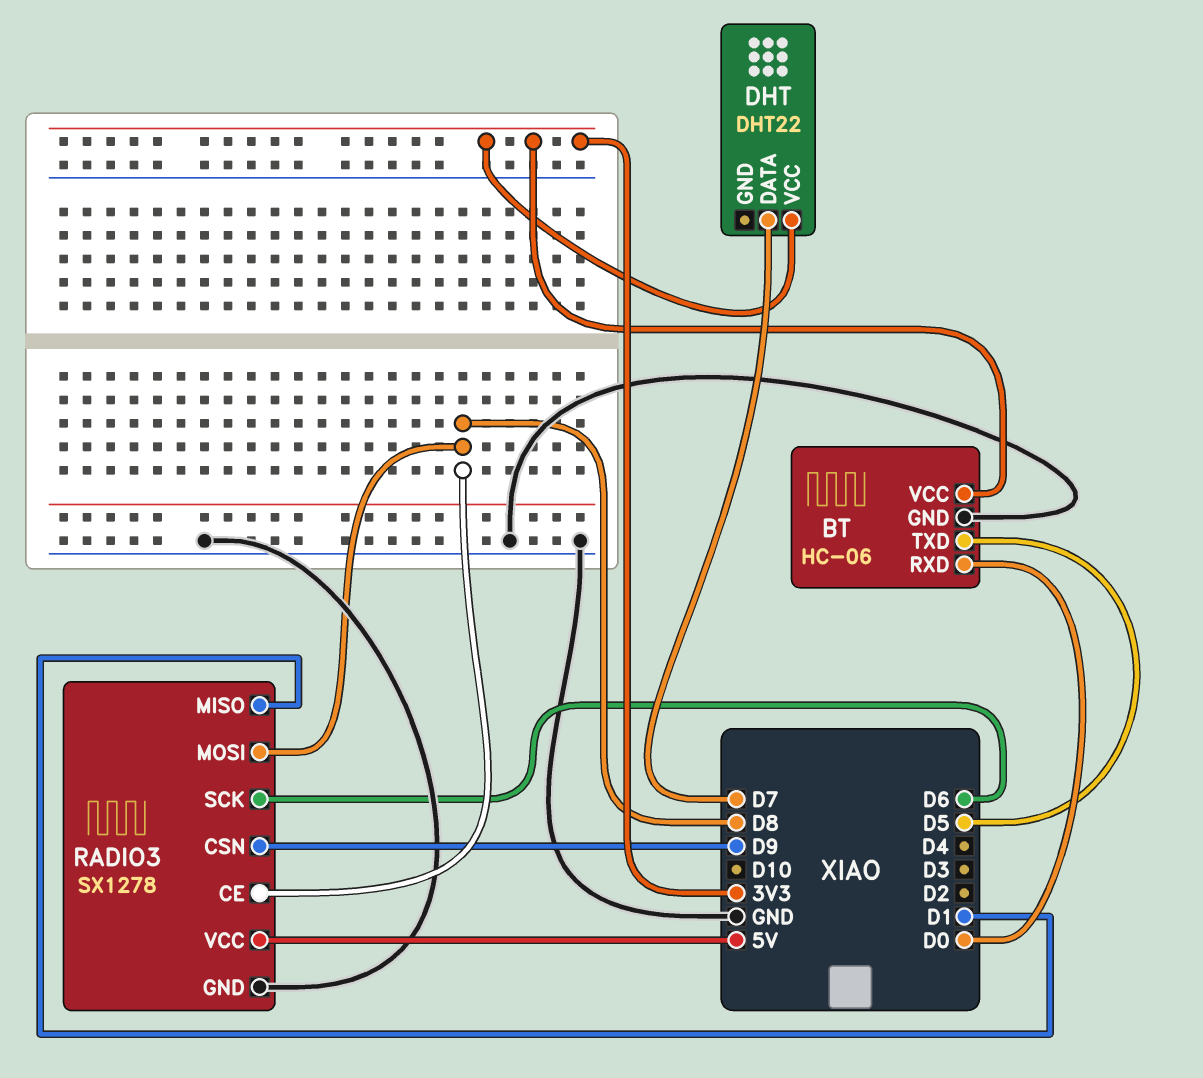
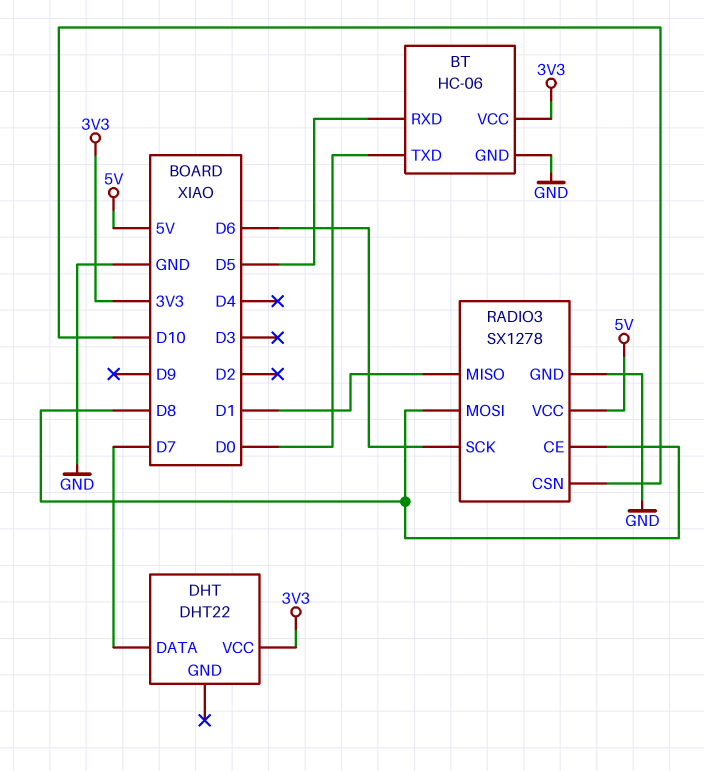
BT pin RXD: D0 -> D5
BT pin TXD: D5 -> D0
RADIO3 pin CSN: D9 -> D10

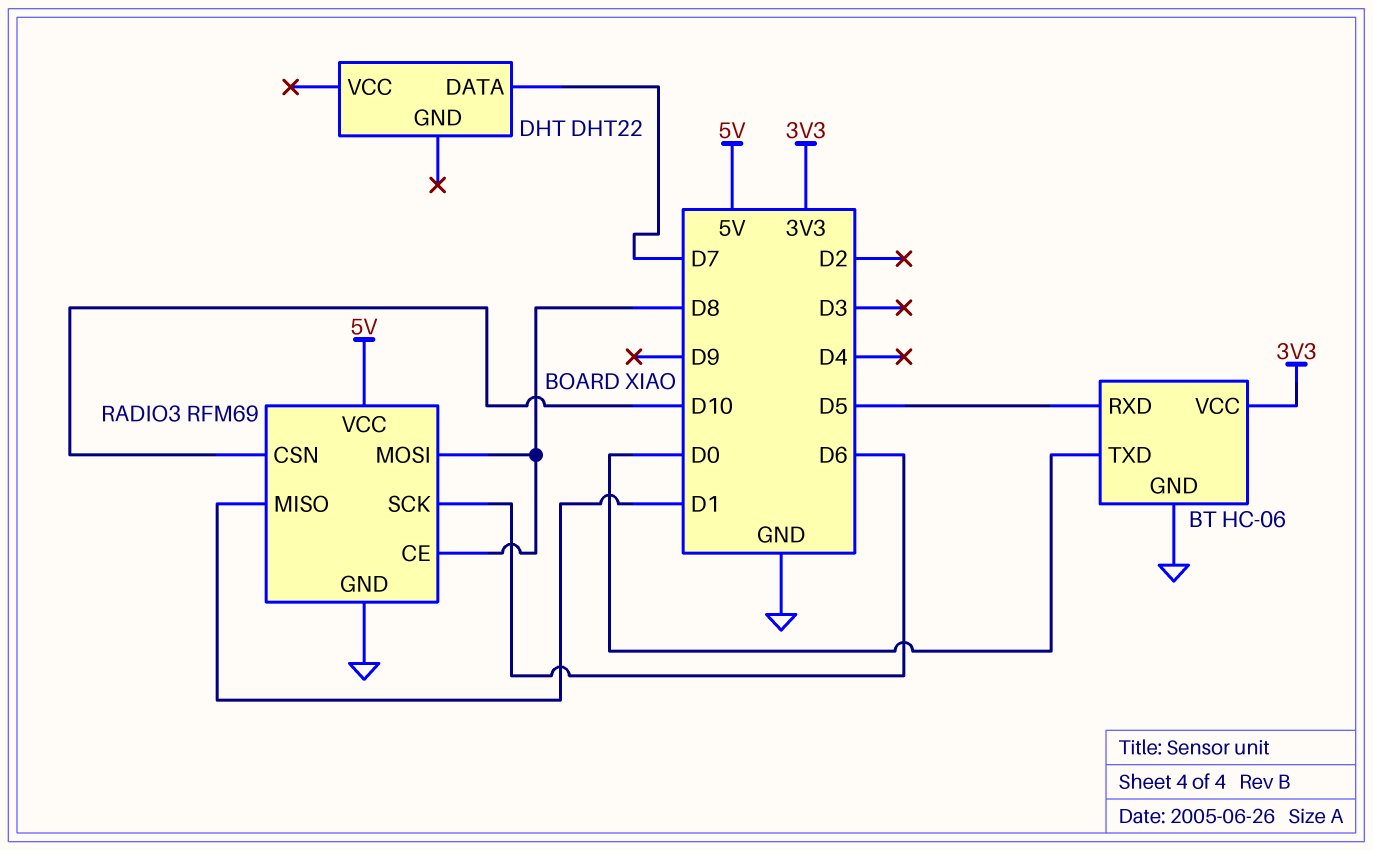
DHT pin VCC: 3V3 -> none
RADIO3: SX1278 -> RFM69

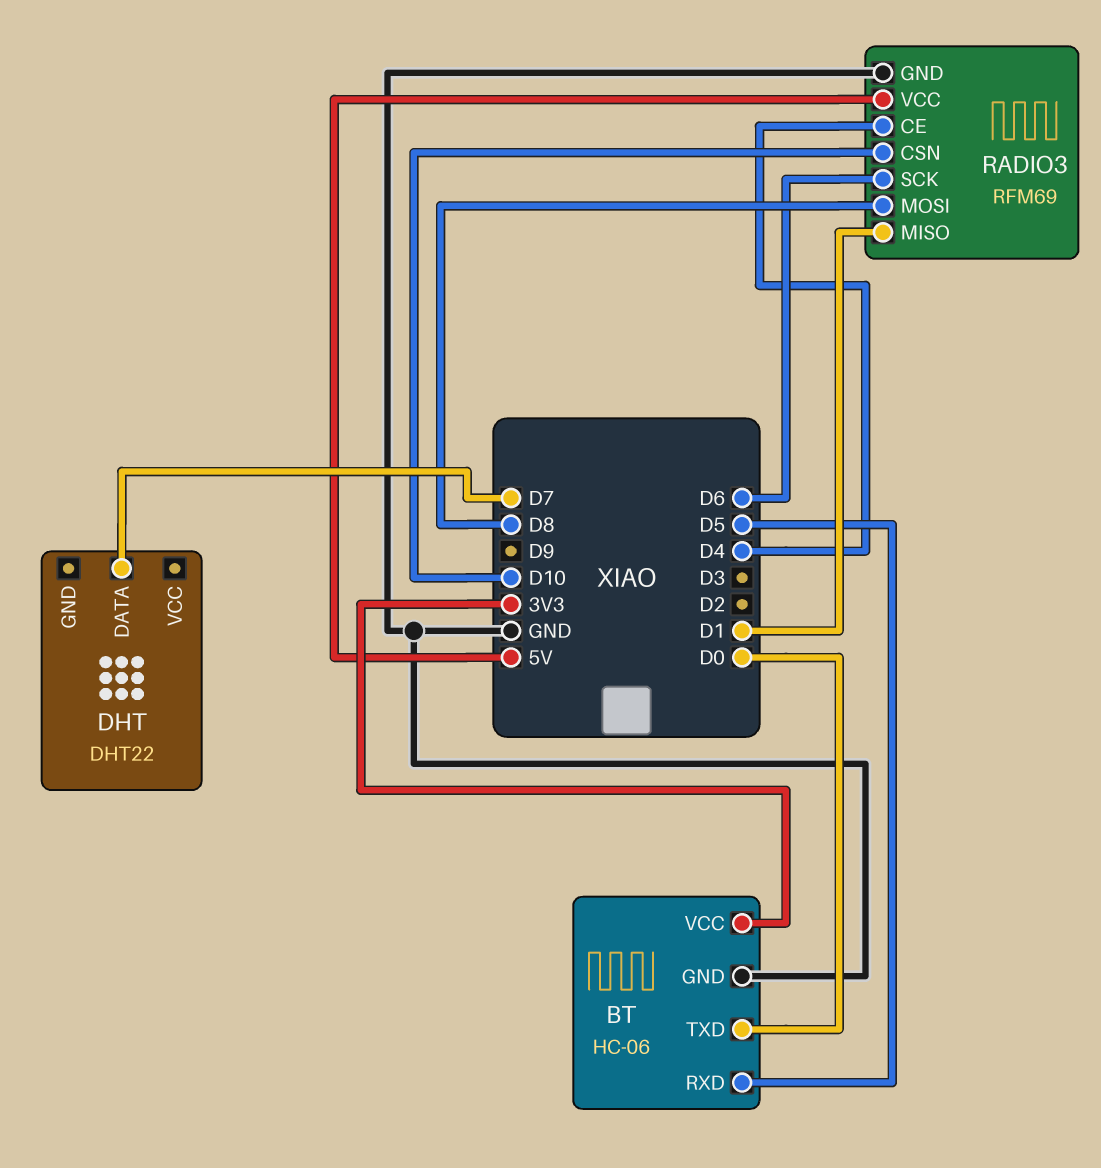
RADIO3 pin CE: D8 -> D4

